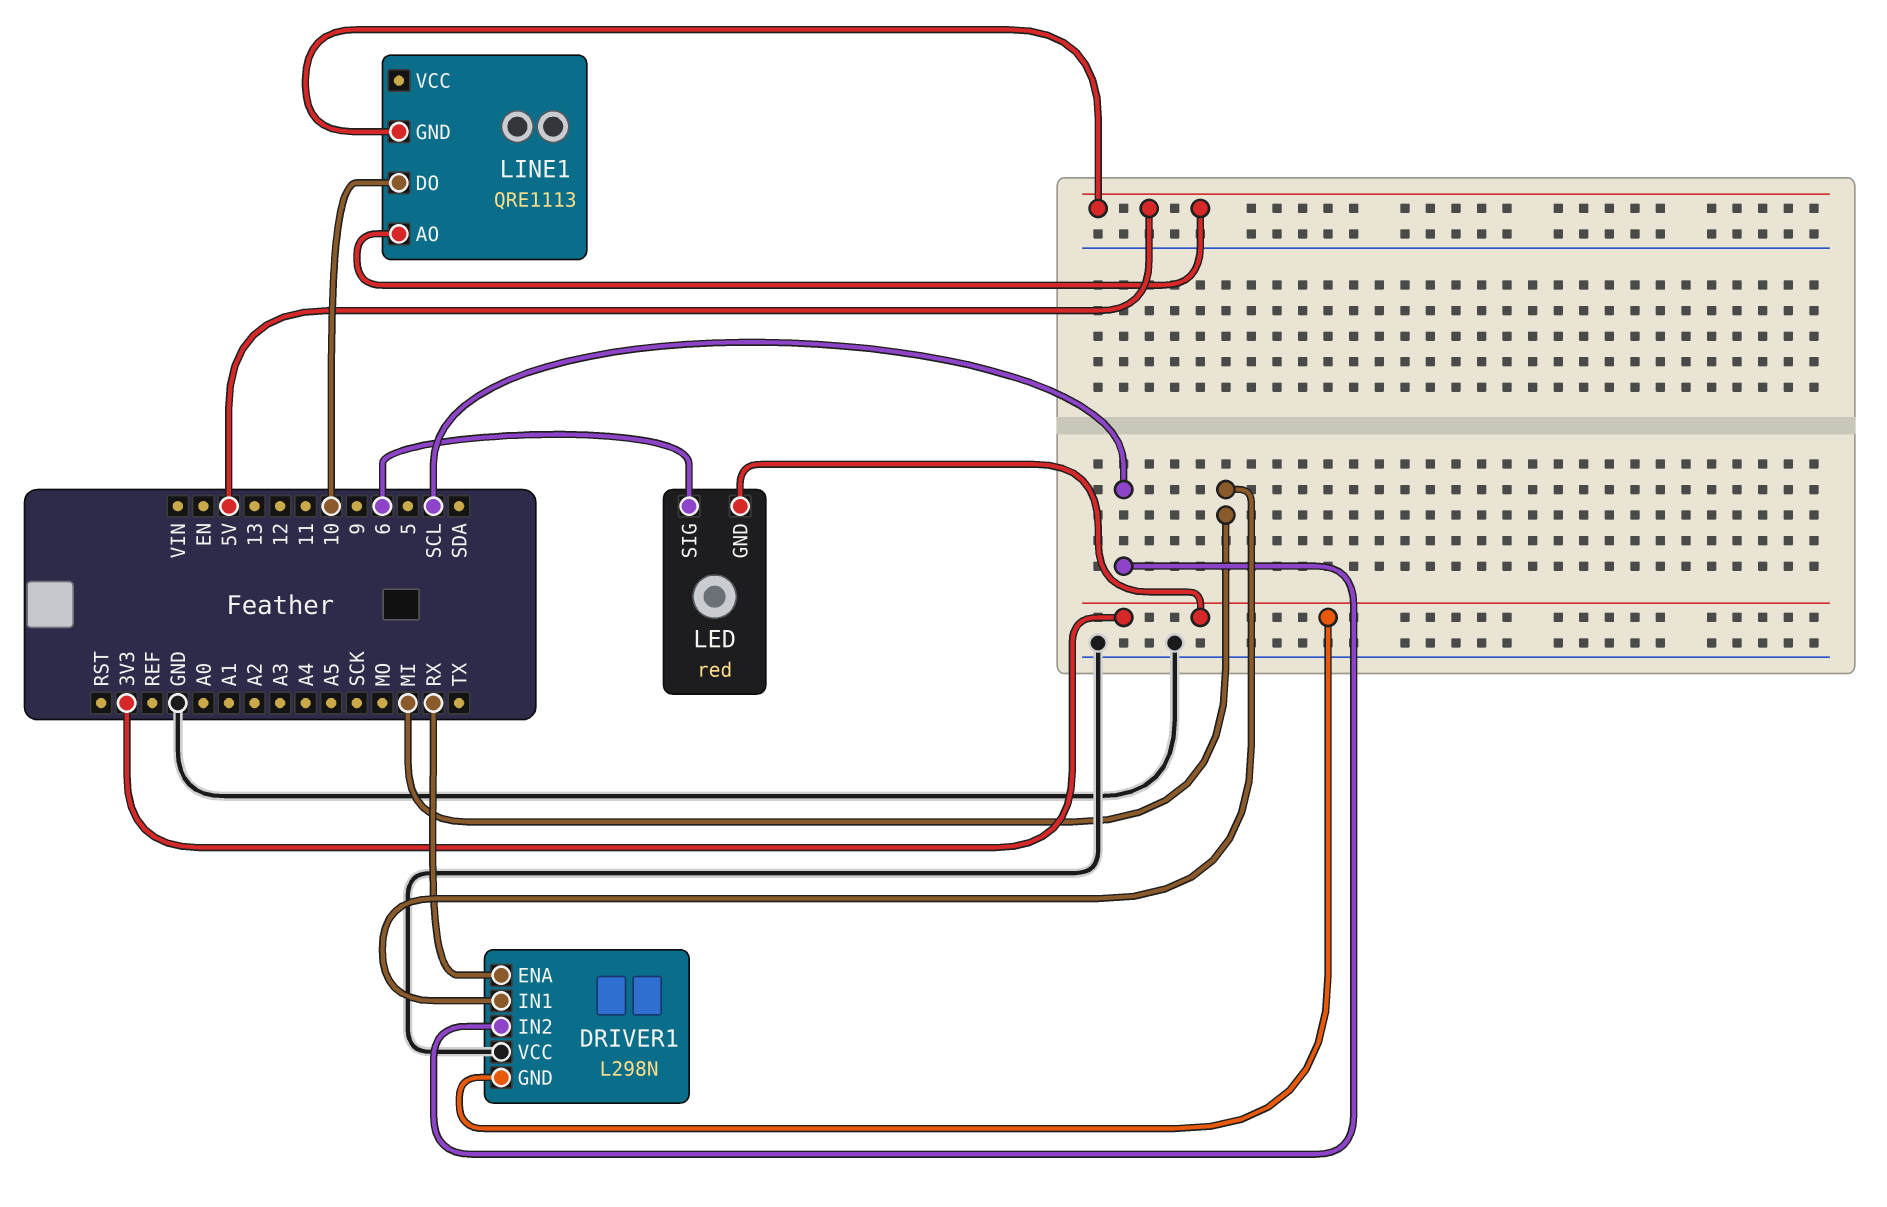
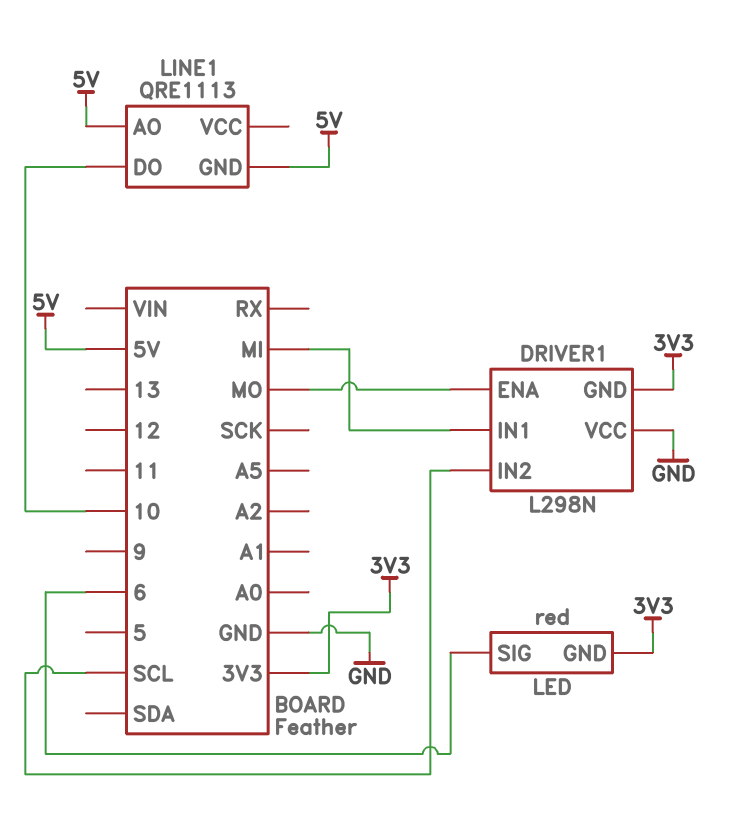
DRIVER1 pin ENA: RX -> MO

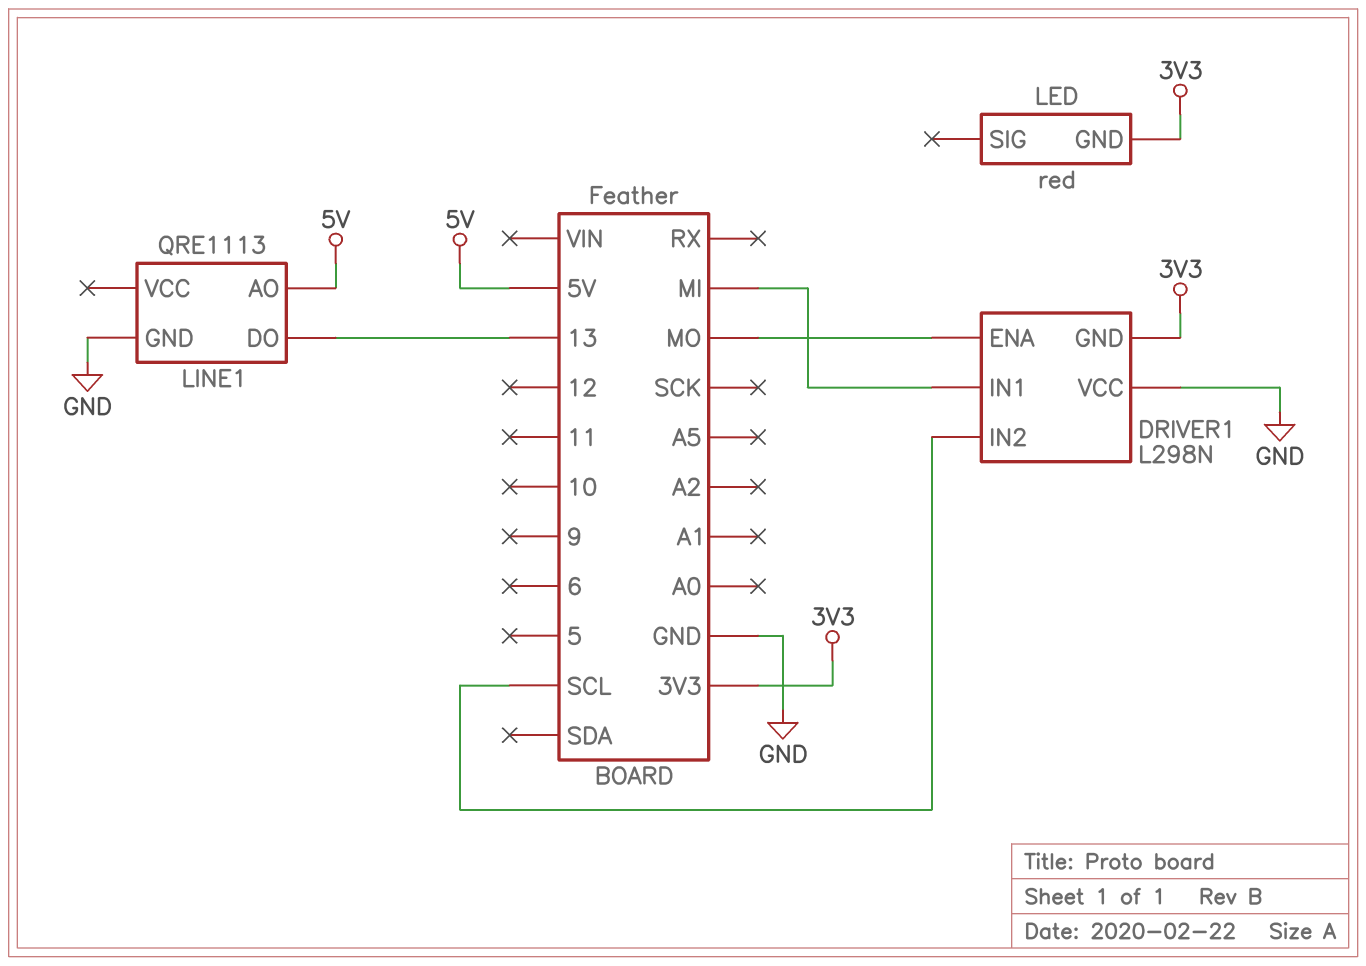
LED pin SIG: 6 -> none
LINE1 pin DO: 10 -> 13
LINE1 pin GND: 5V -> GND

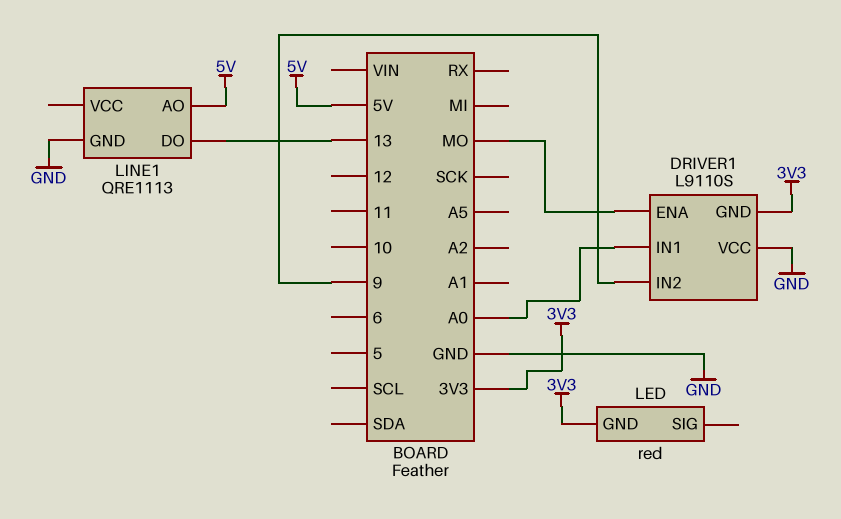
DRIVER1: L298N -> L9110S
DRIVER1 pin IN1: MI -> A0
DRIVER1 pin IN2: SCL -> 9

